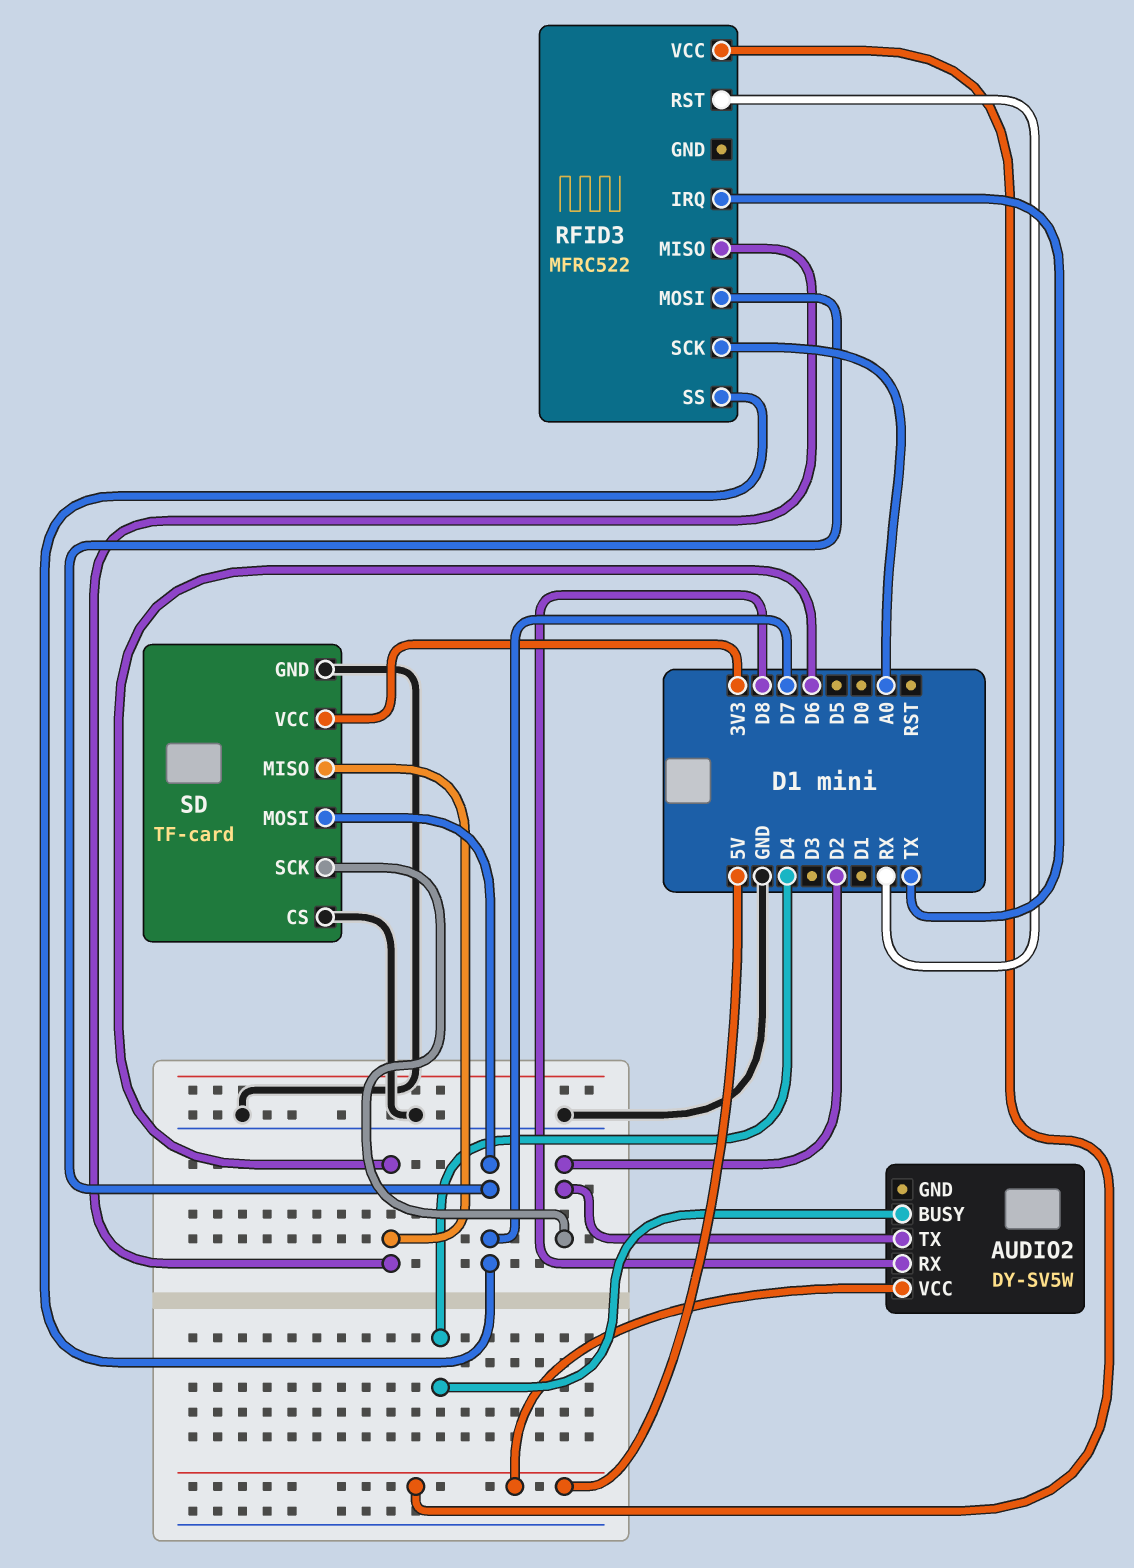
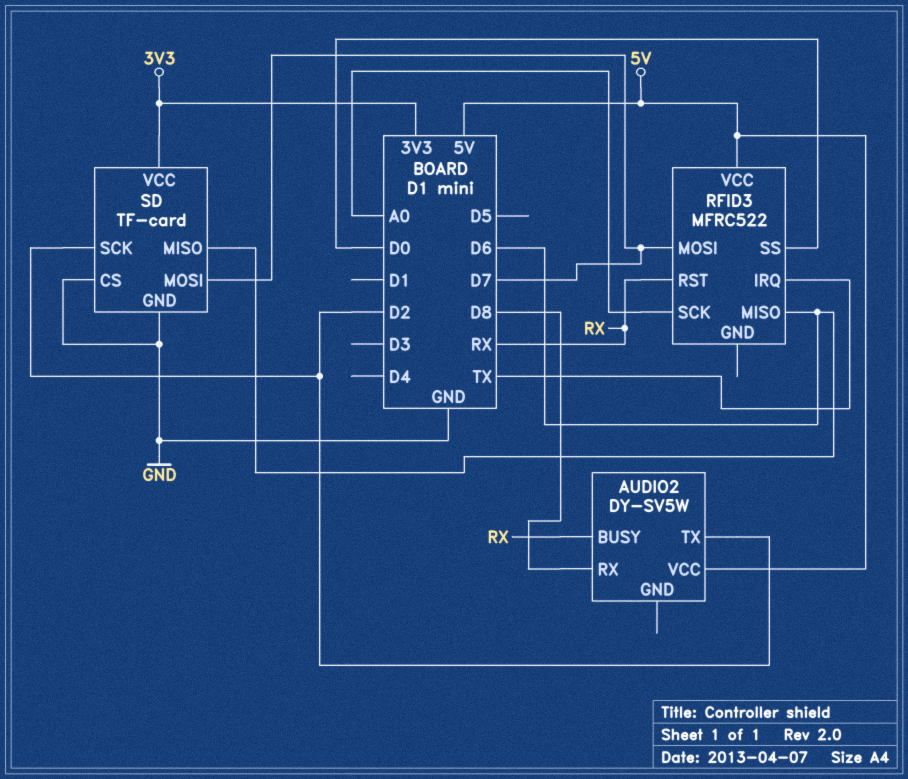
AUDIO2 pin BUSY: D4 -> RX
RFID3 pin SS: D7 -> D0

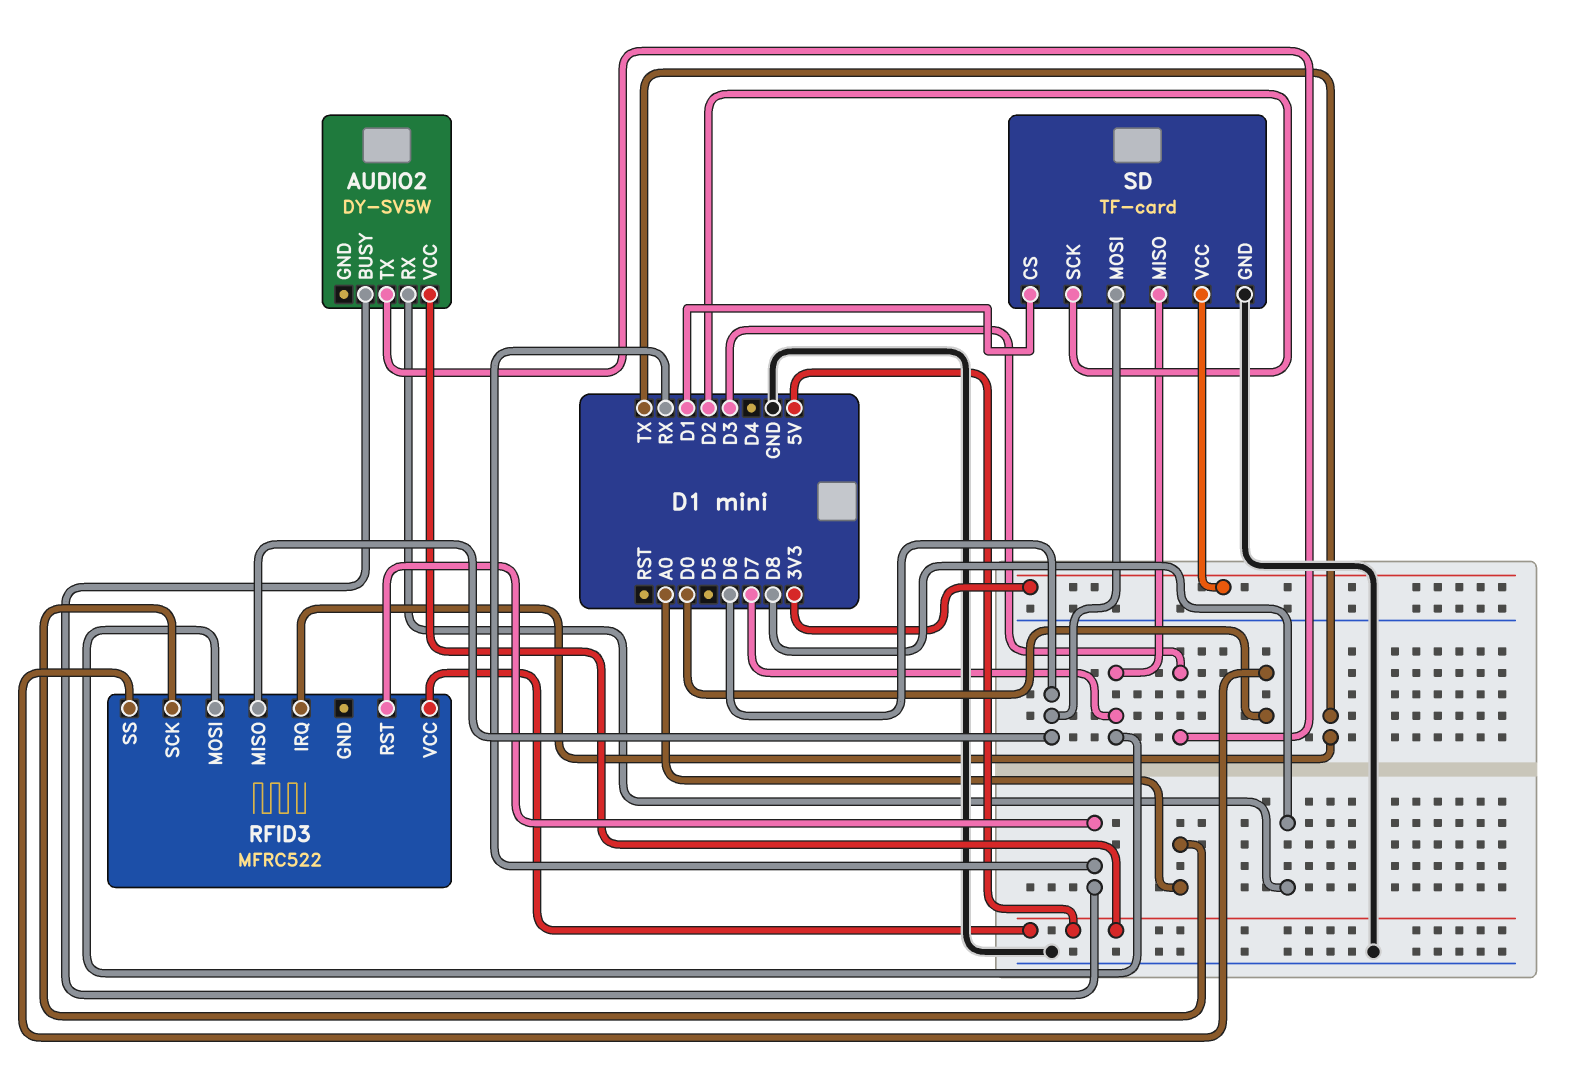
AUDIO2 pin TX: D2 -> D3
SD pin CS: GND -> D1
SD pin MISO: D6 -> D7
SD pin MOSI: D7 -> D6

